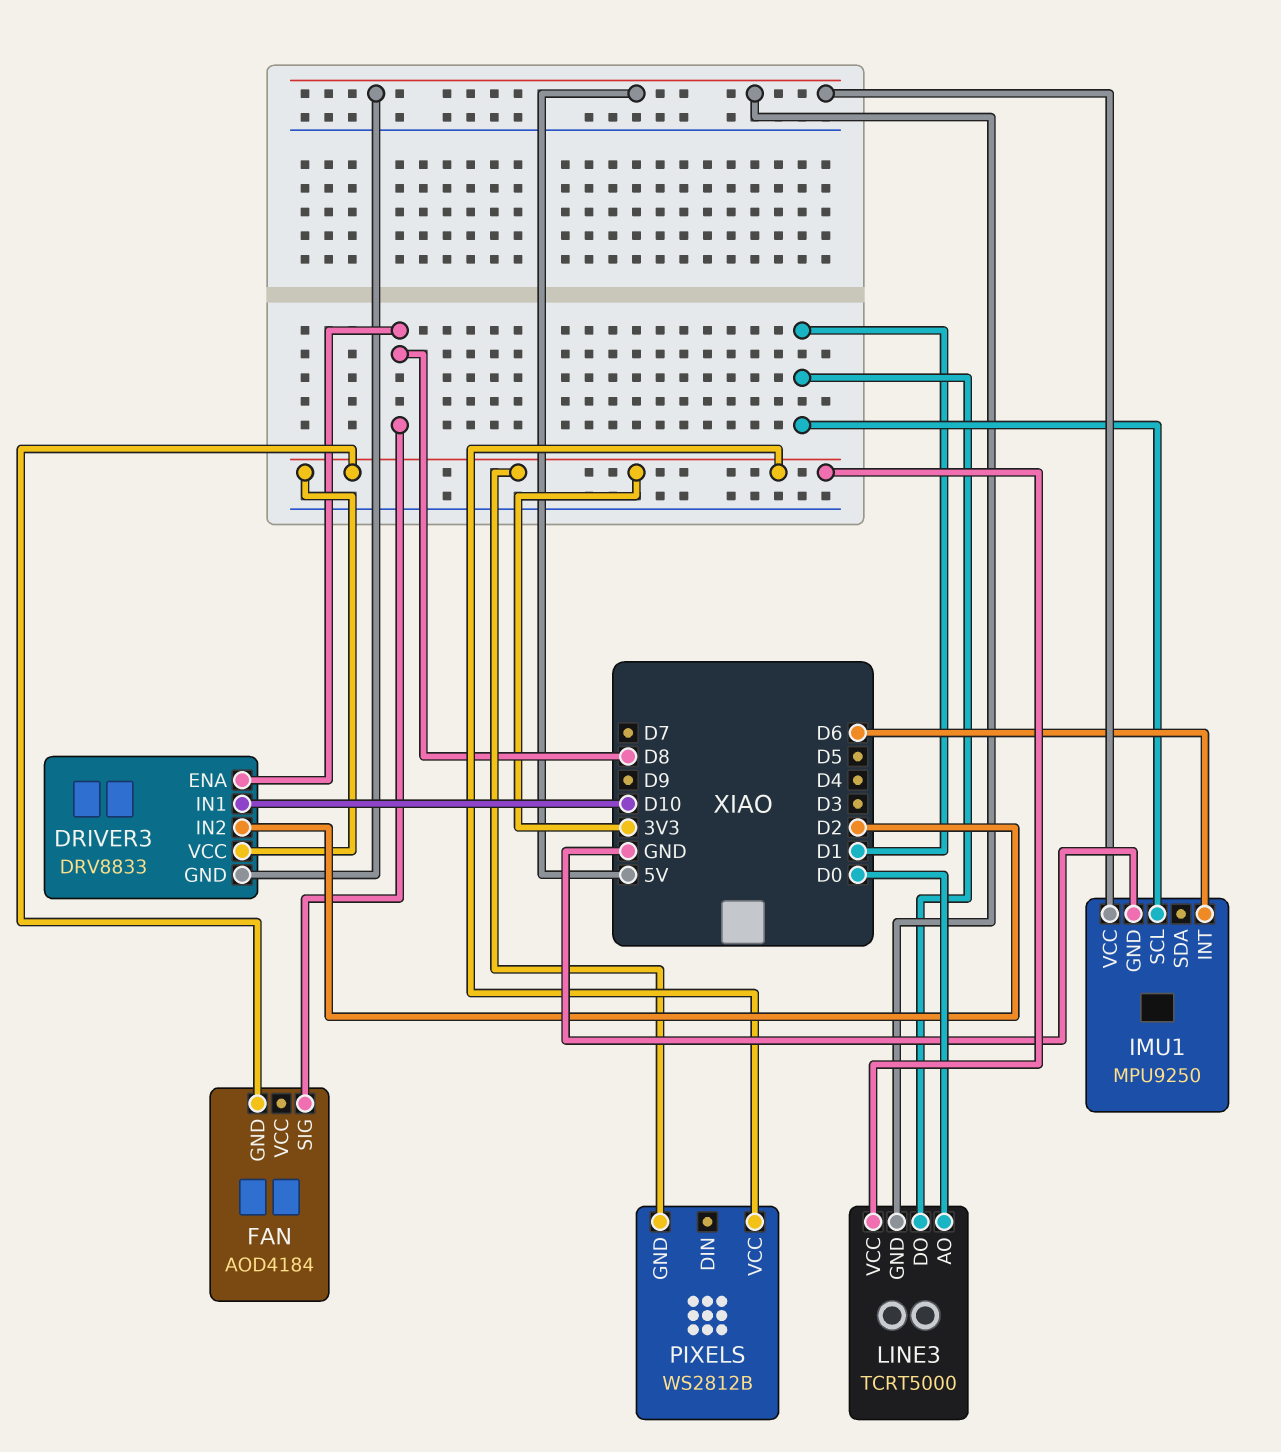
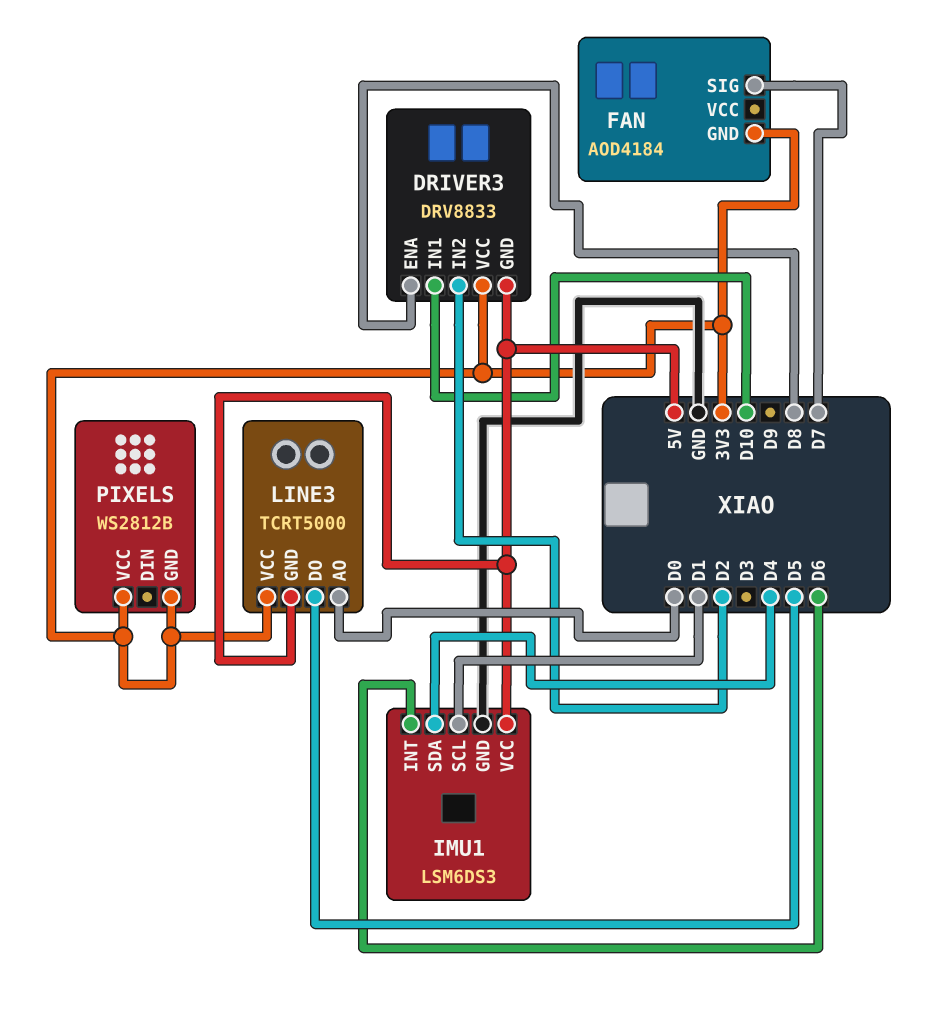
FAN pin SIG: D8 -> D7
IMU1: MPU9250 -> LSM6DS3
IMU1 pin SDA: none -> D4
LINE3 pin DO: D1 -> D5

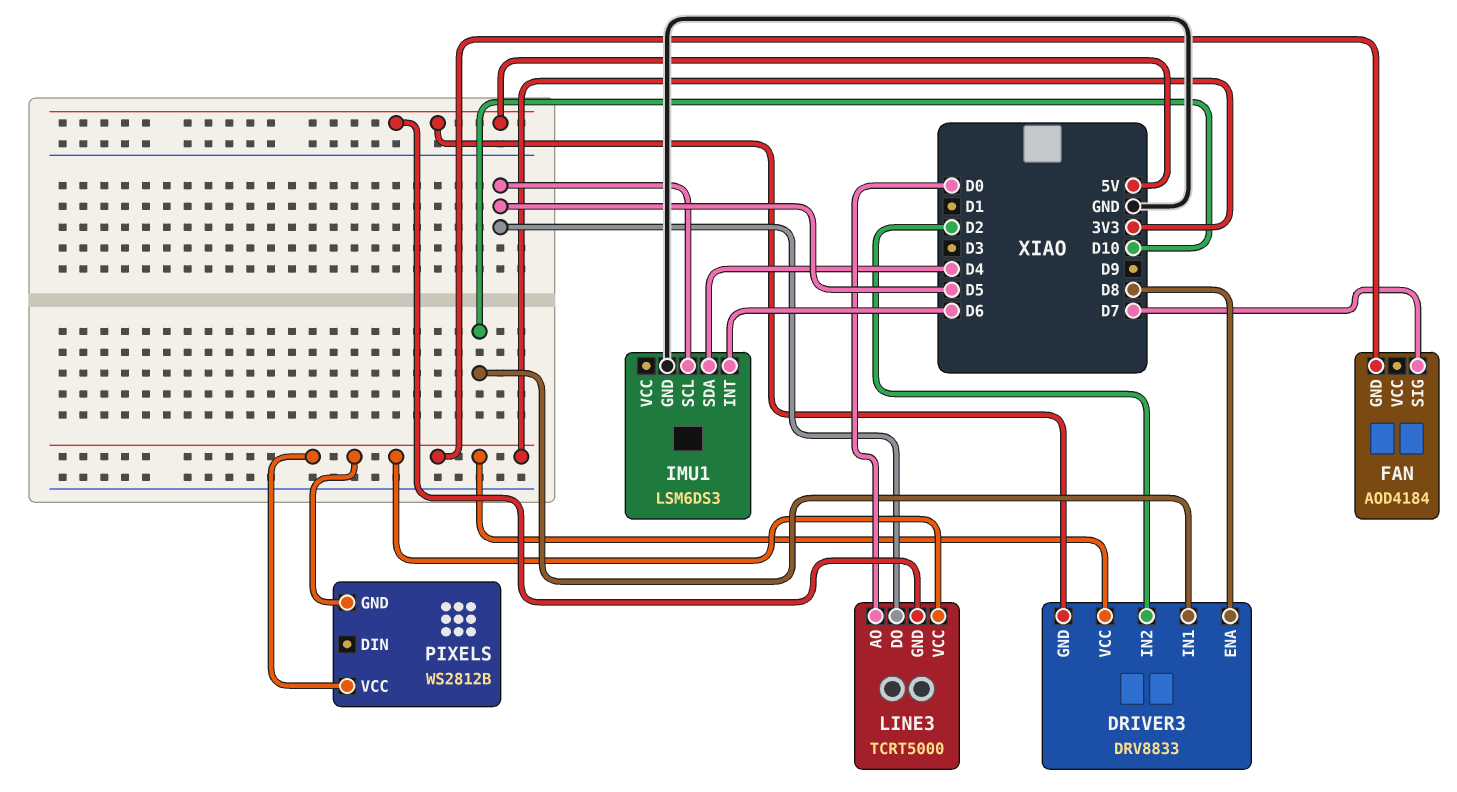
IMU1 pin SCL: D1 -> D5
IMU1 pin VCC: 5V -> none

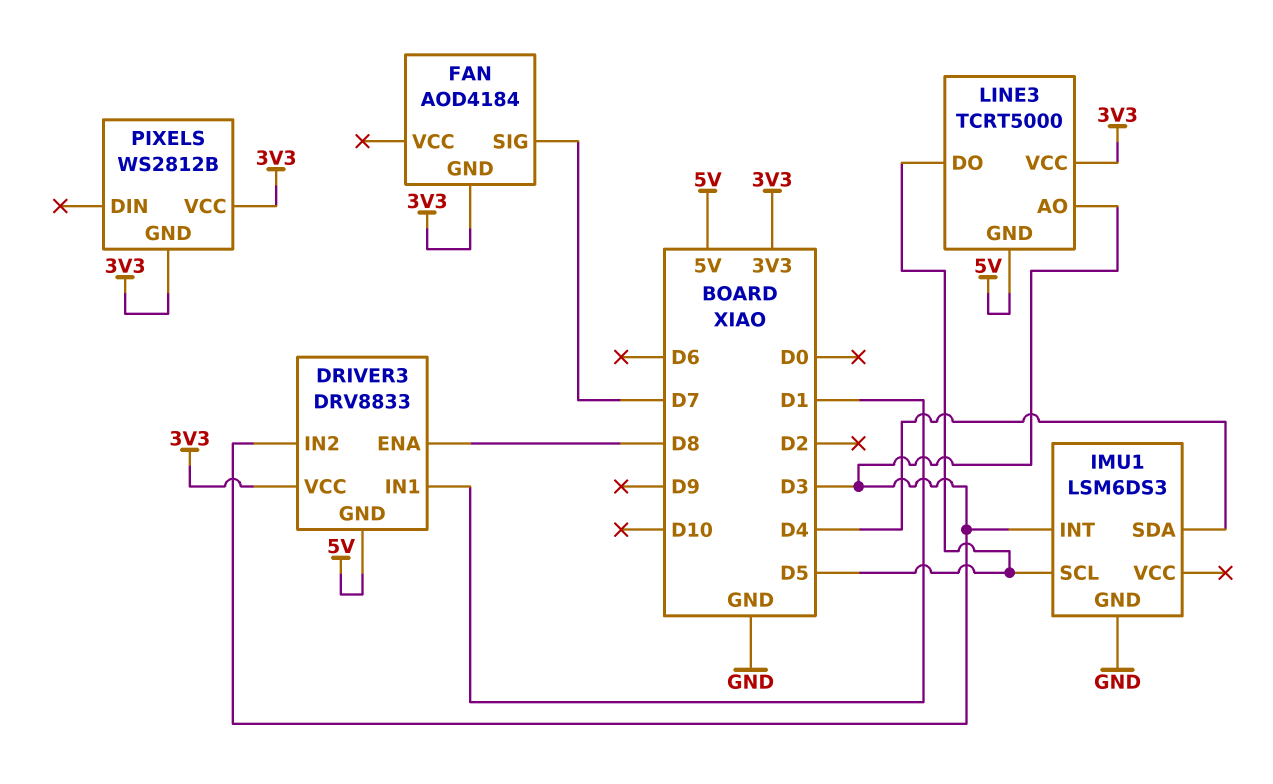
DRIVER3 pin IN1: D10 -> D1
DRIVER3 pin IN2: D2 -> D3
IMU1 pin INT: D6 -> D3
LINE3 pin AO: D0 -> D3

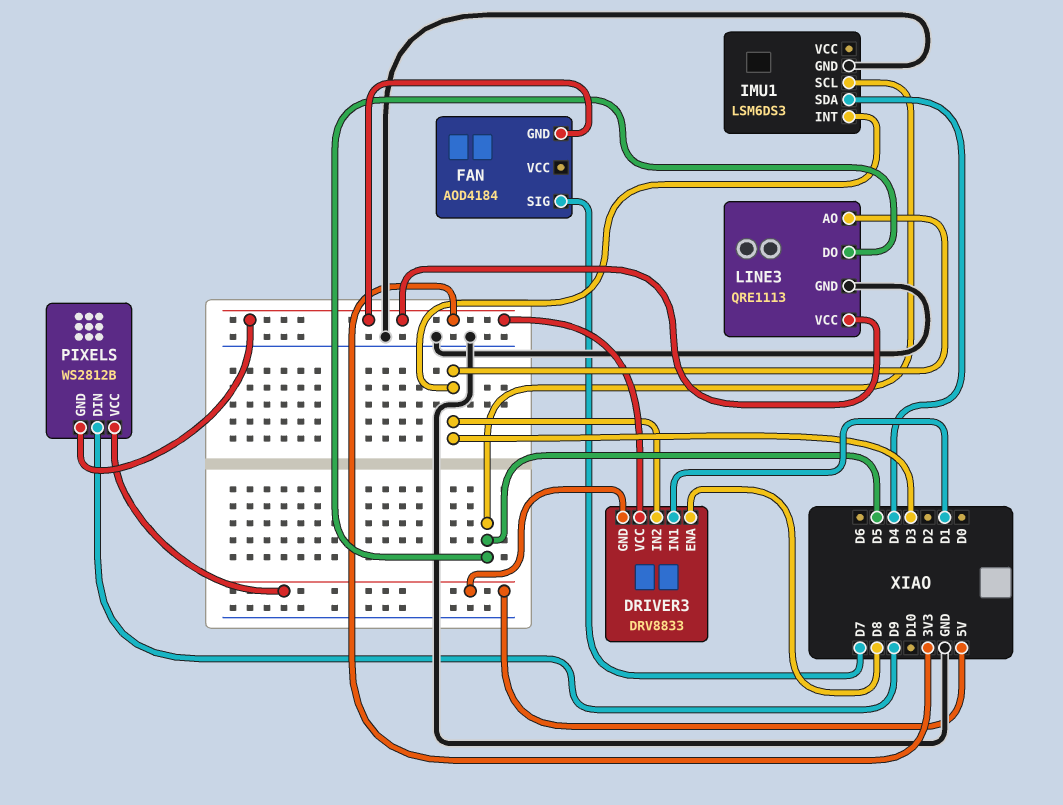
LINE3: TCRT5000 -> QRE1113
LINE3 pin GND: 5V -> GND
PIXELS pin DIN: none -> D9
PIXELS pin VCC: 3V3 -> 5V

